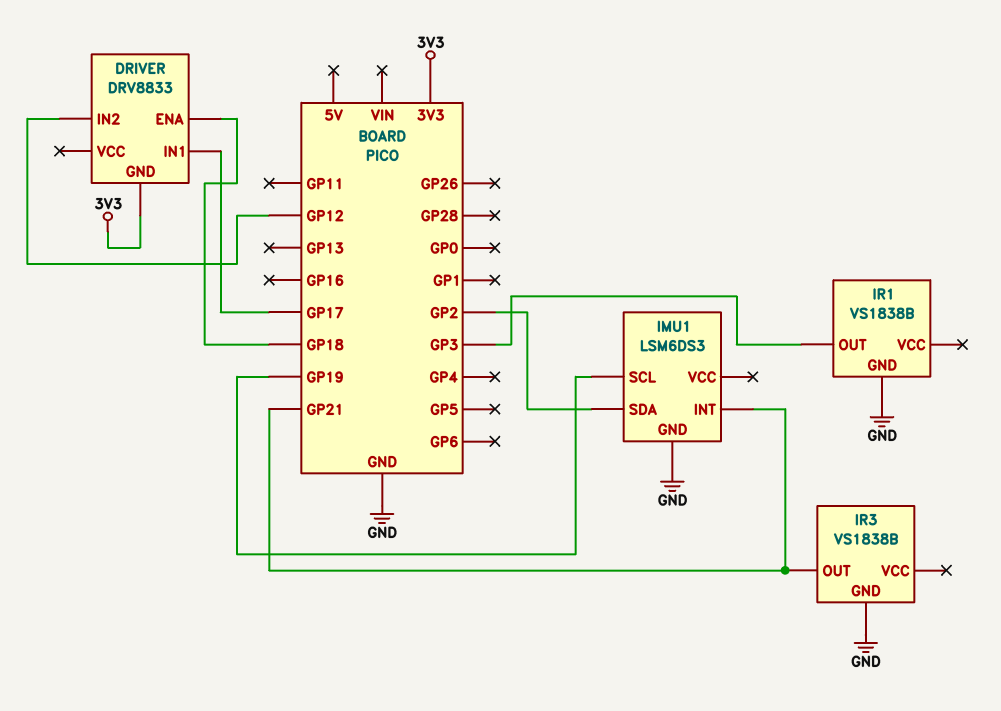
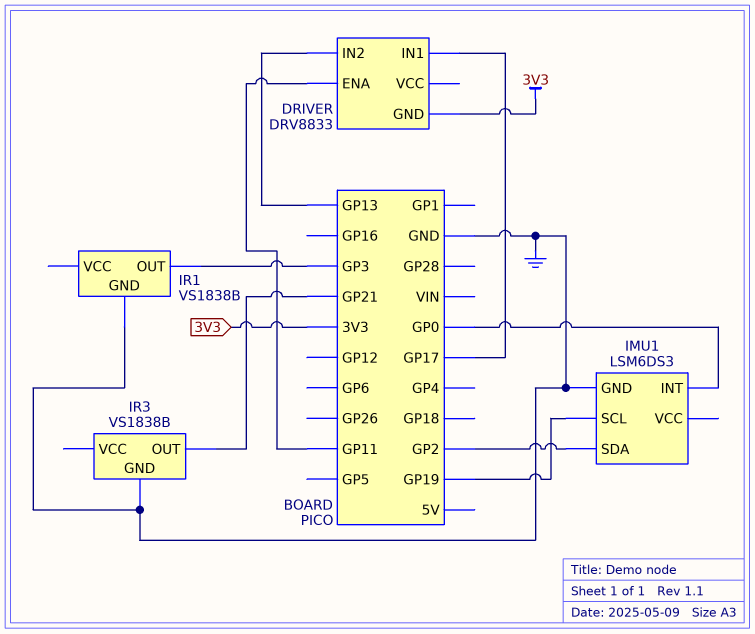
DRIVER pin ENA: GP18 -> GP11
DRIVER pin IN2: GP12 -> GP13
IMU1 pin INT: GP21 -> GP0

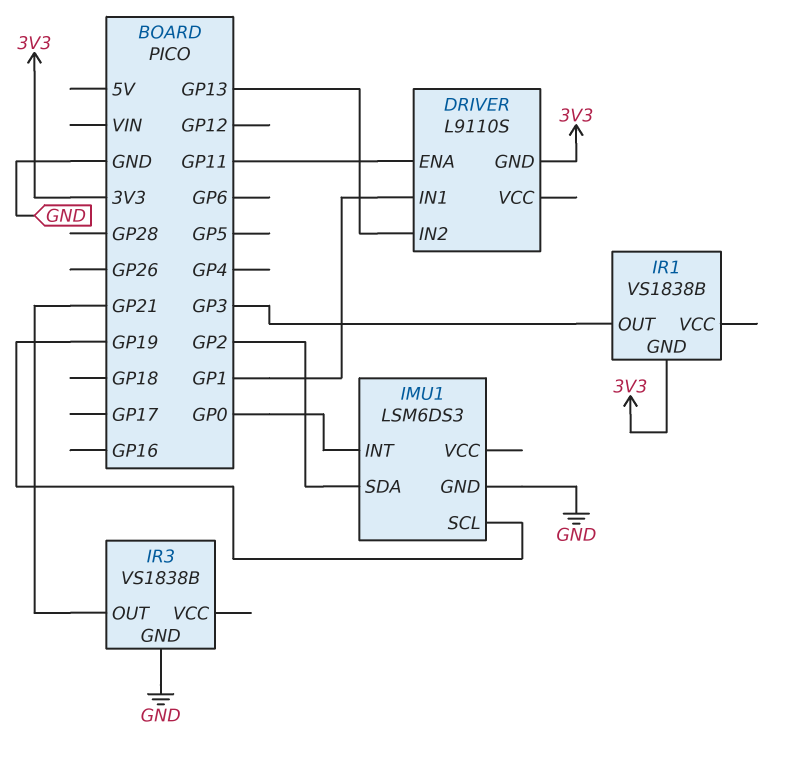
DRIVER: DRV8833 -> L9110S
DRIVER pin IN1: GP17 -> GP1
IR1 pin GND: GND -> 3V3

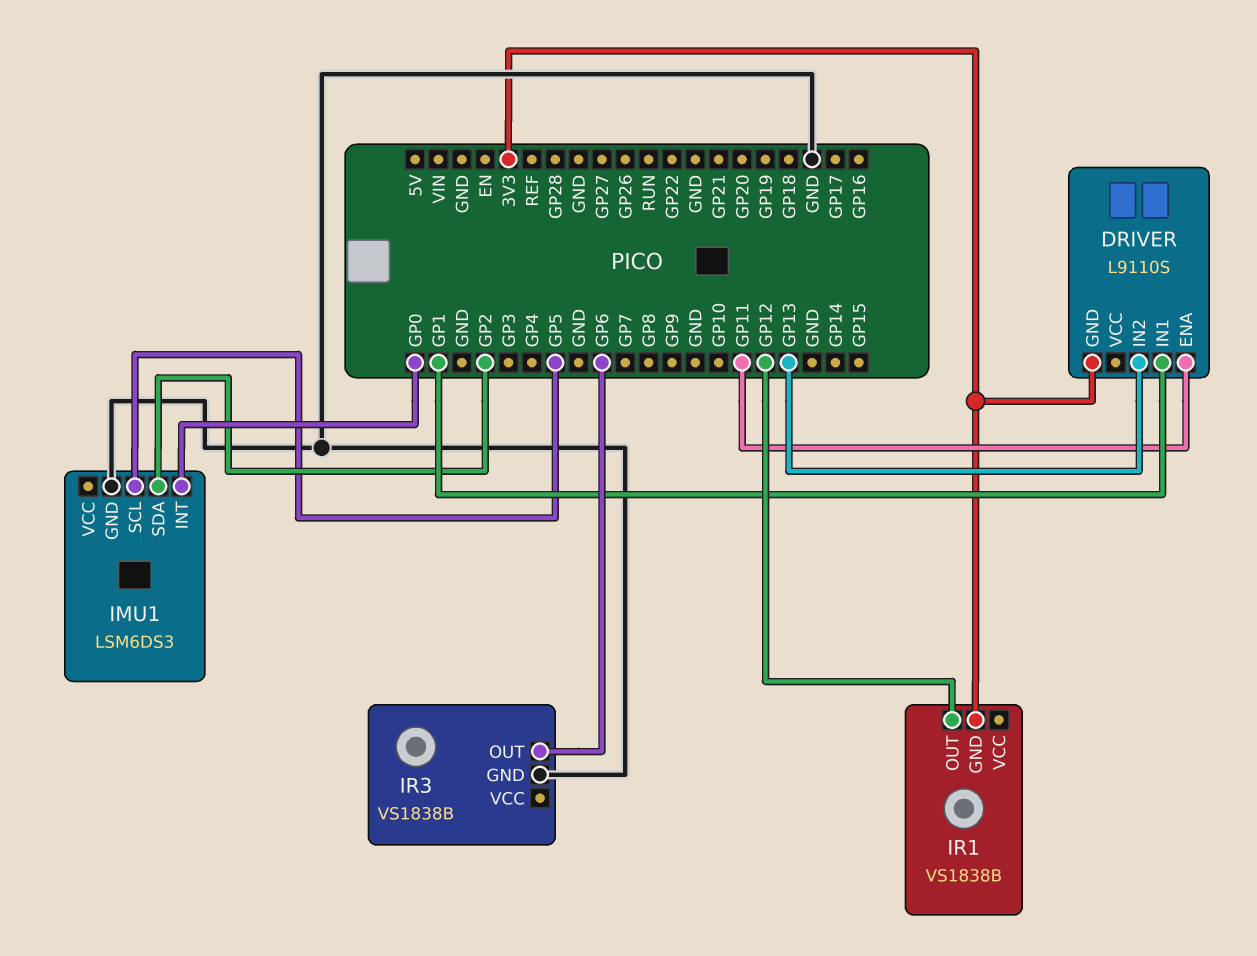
IMU1 pin SCL: GP19 -> GP5
IR1 pin OUT: GP3 -> GP12
IR3 pin OUT: GP21 -> GP6

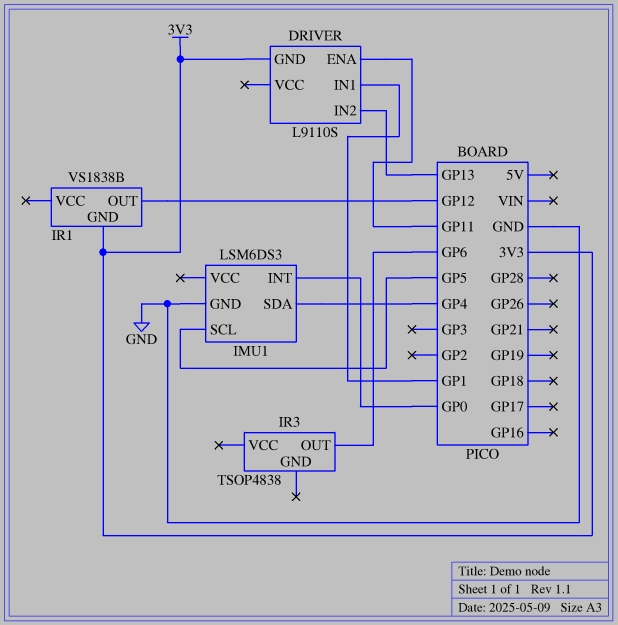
IMU1 pin SDA: GP2 -> GP4
IR3: VS1838B -> TSOP4838
IR3 pin GND: GND -> none

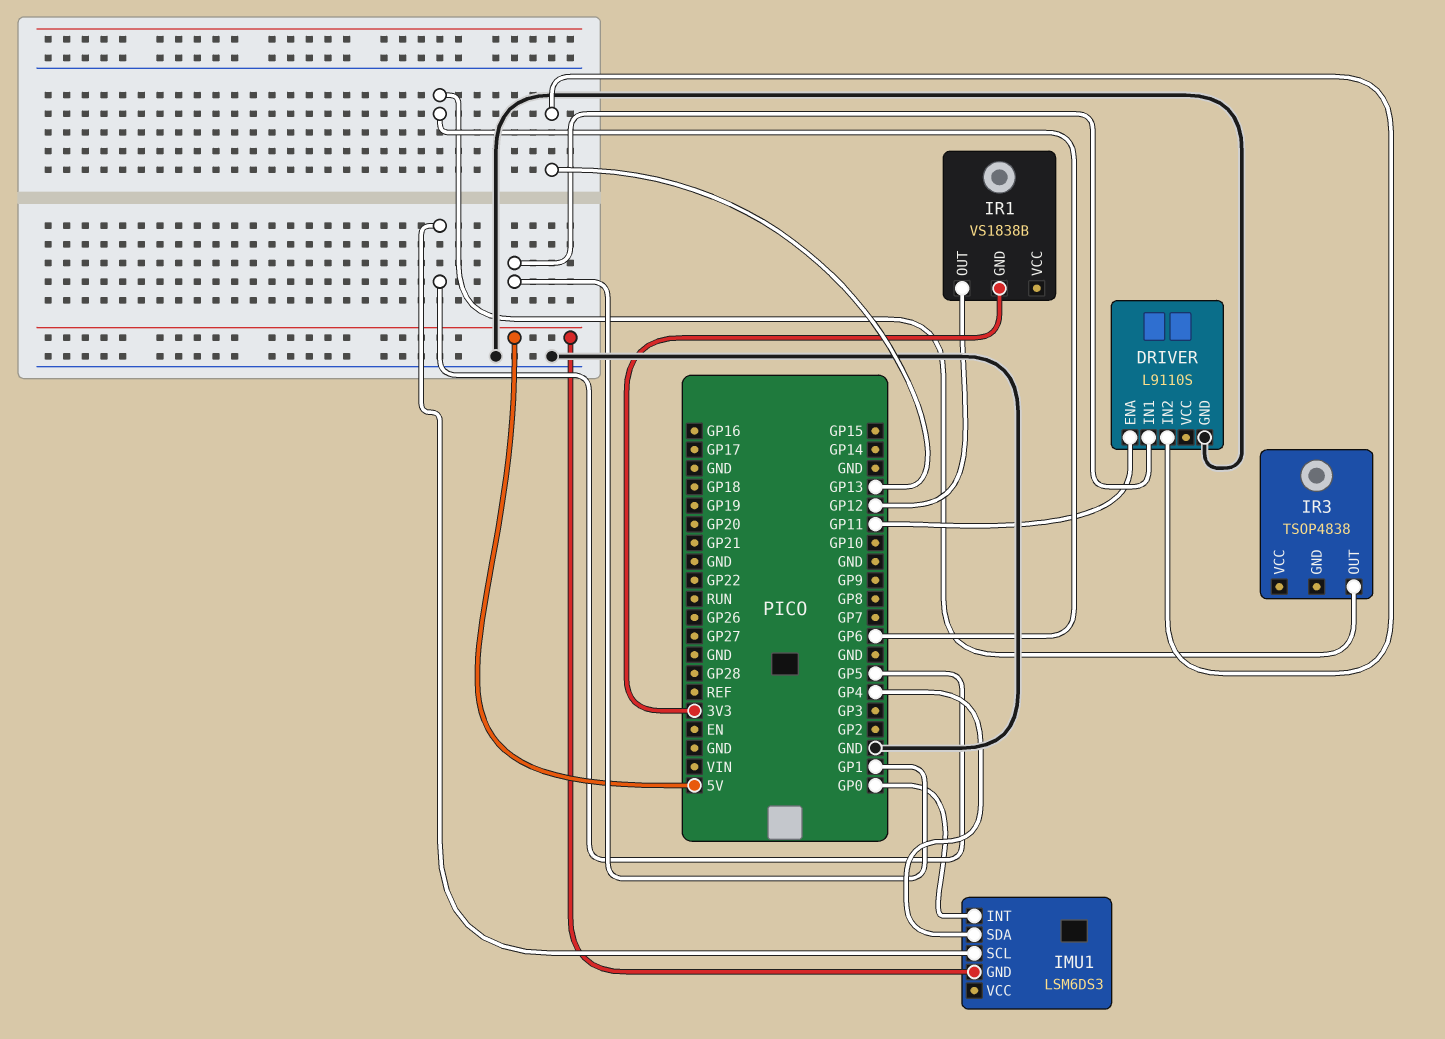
DRIVER pin GND: 3V3 -> GND
IMU1 pin GND: GND -> 5V

